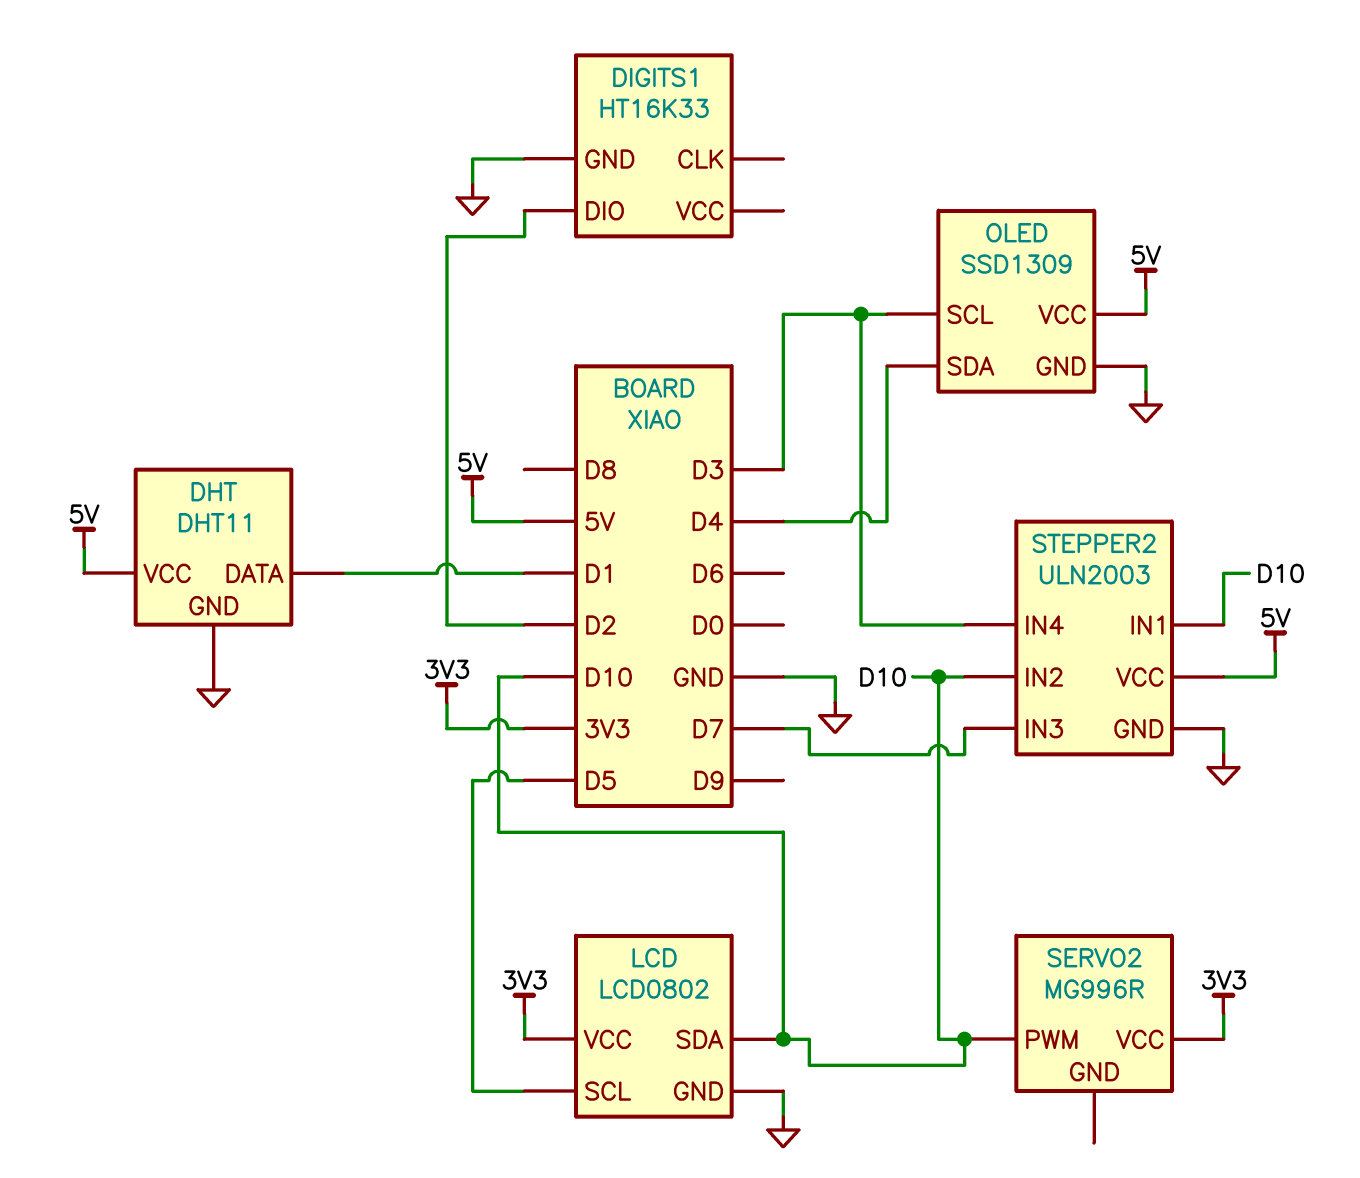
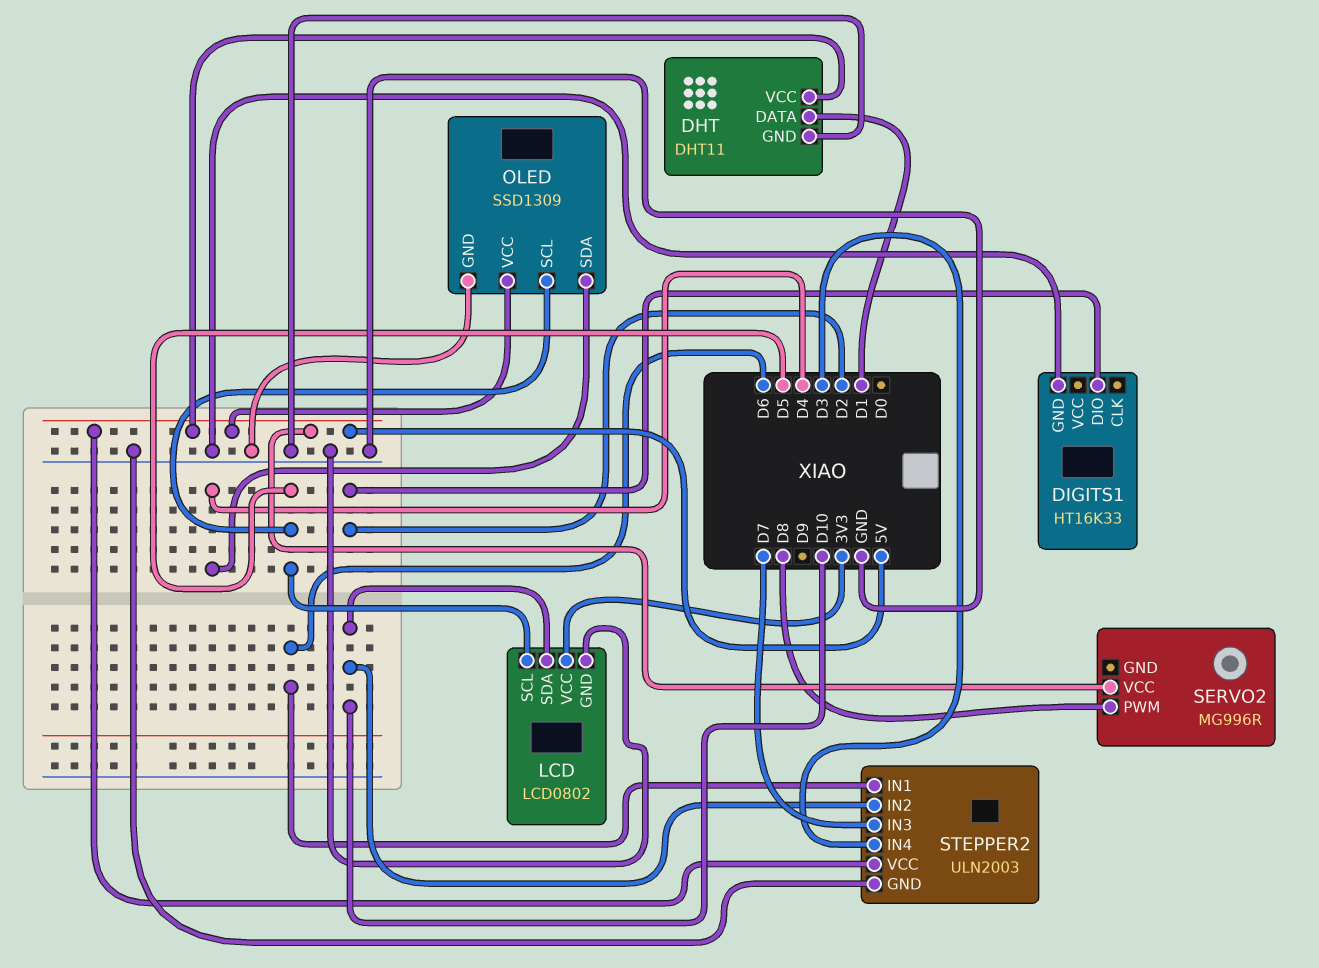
OLED pin SCL: D3 -> D5
SERVO2 pin PWM: D10 -> D8
SERVO2 pin VCC: 3V3 -> 5V
STEPPER2 pin IN1: D10 -> D6

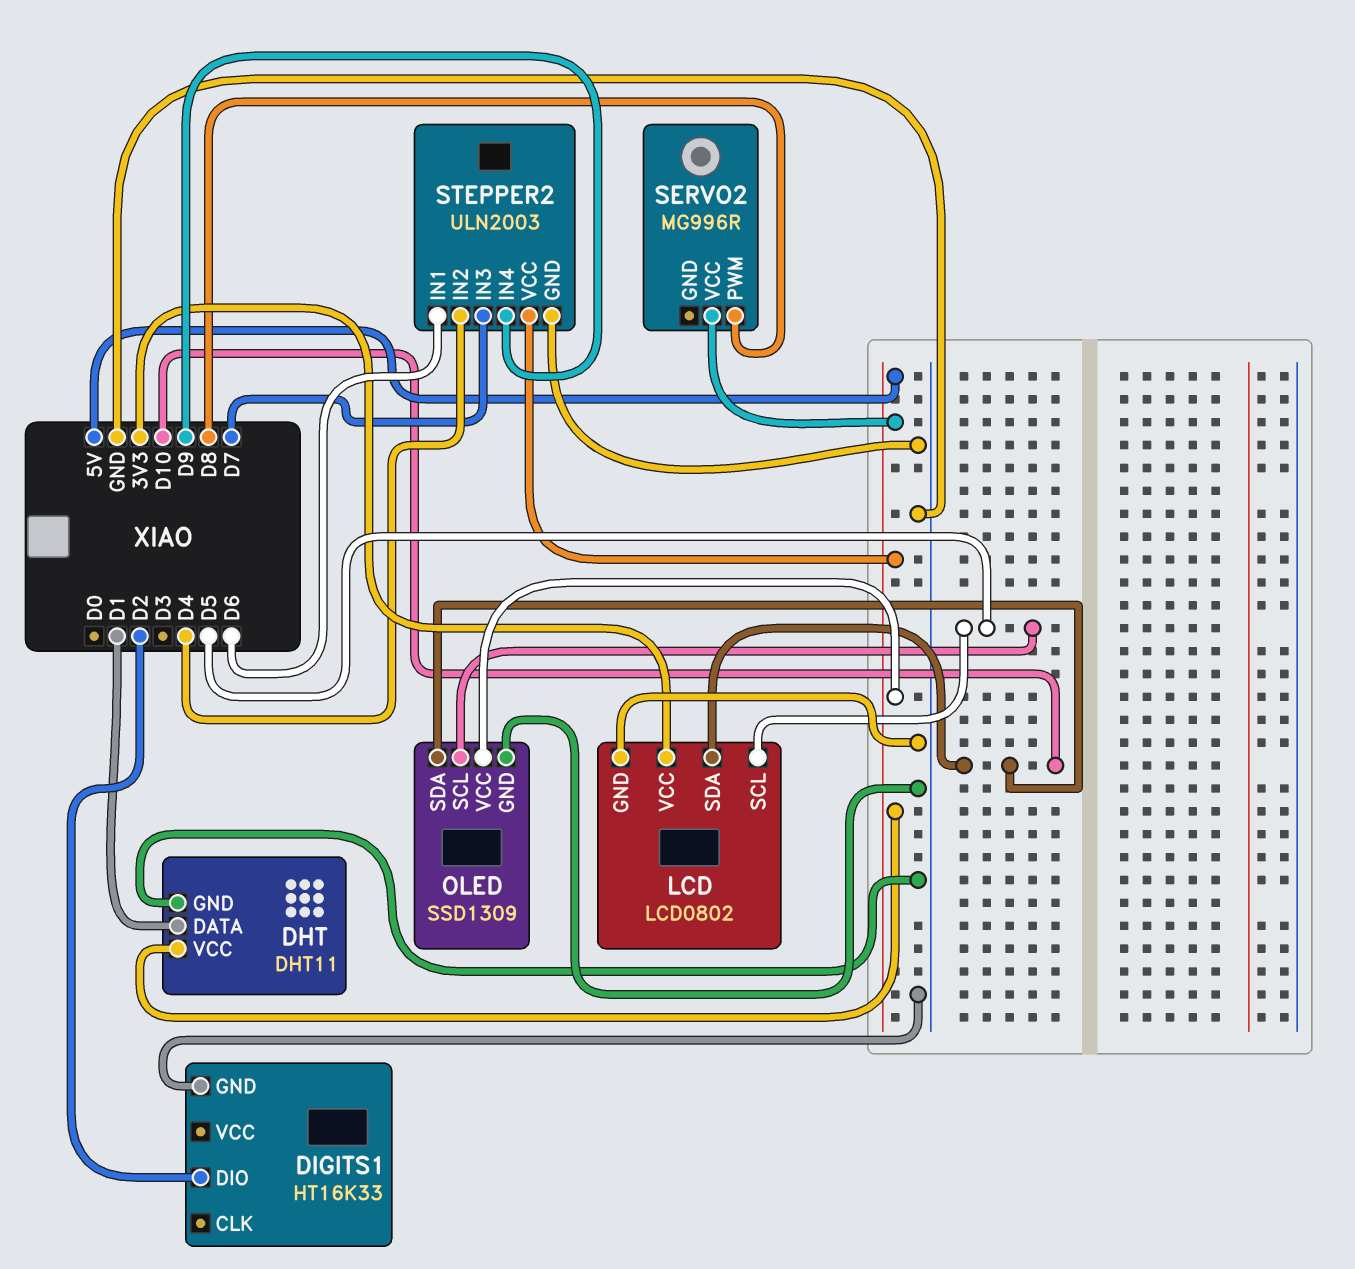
OLED pin SDA: D4 -> D10
STEPPER2 pin IN2: D10 -> D4
STEPPER2 pin IN4: D3 -> D9

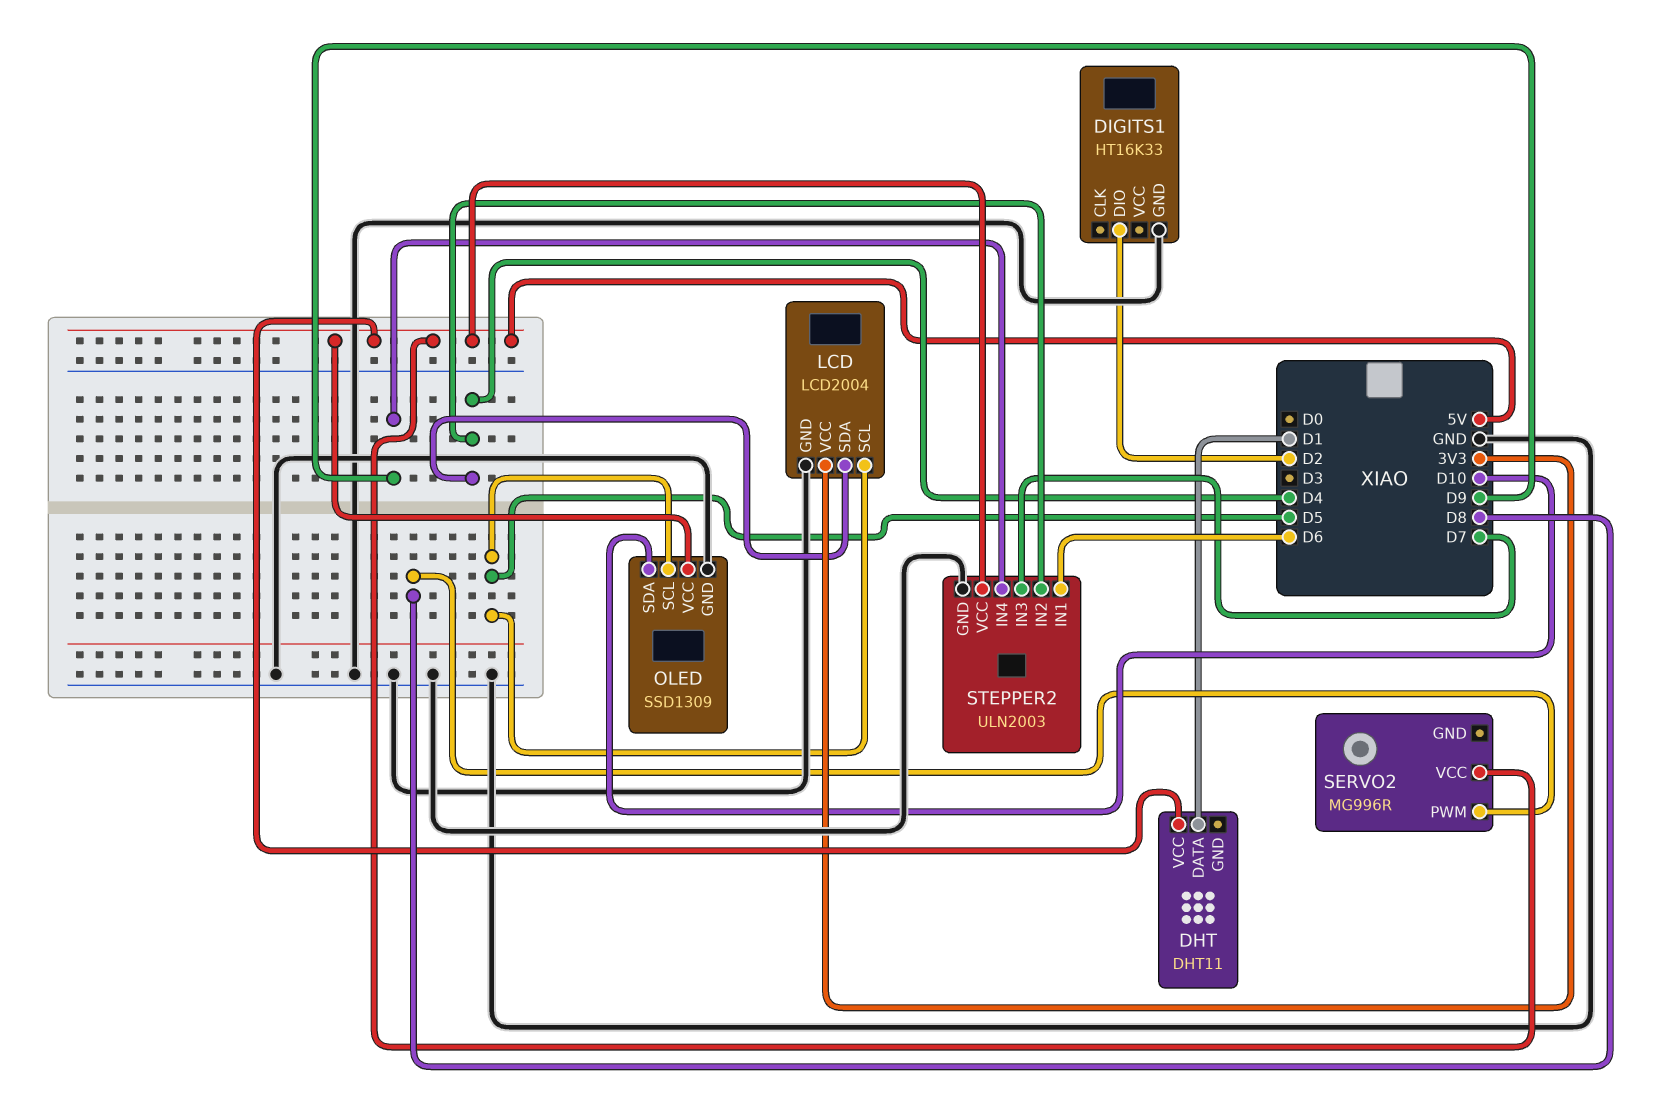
DHT pin GND: GND -> none
LCD: LCD0802 -> LCD2004
LCD pin SDA: D10 -> D4

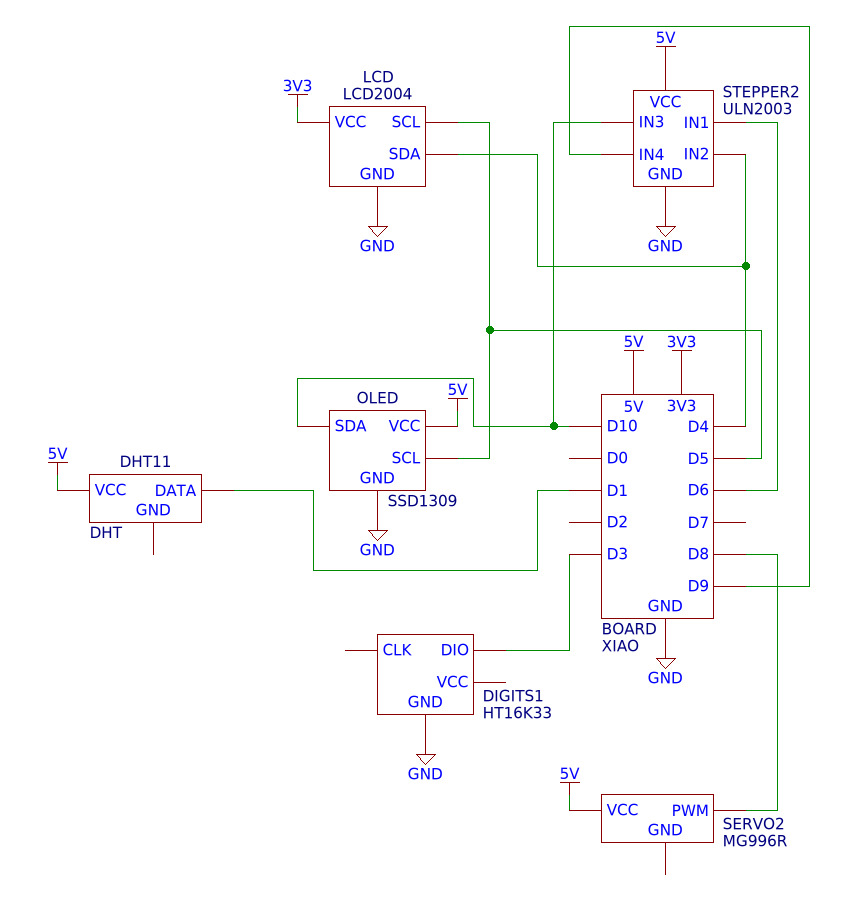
DIGITS1 pin DIO: D2 -> D3
STEPPER2 pin IN3: D7 -> D10

